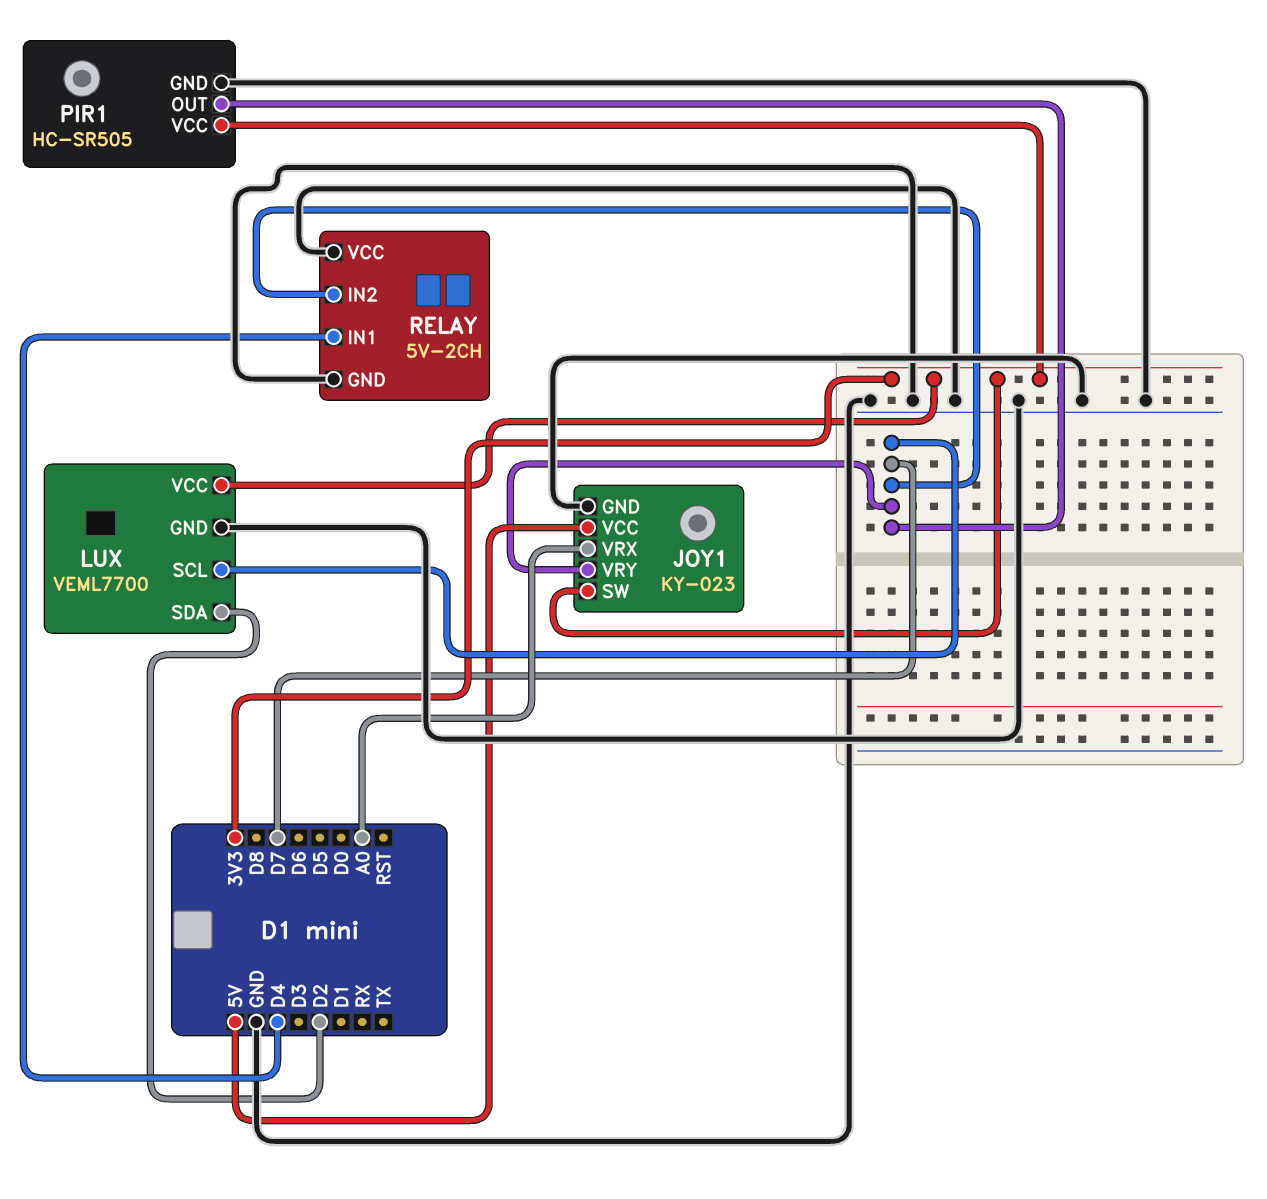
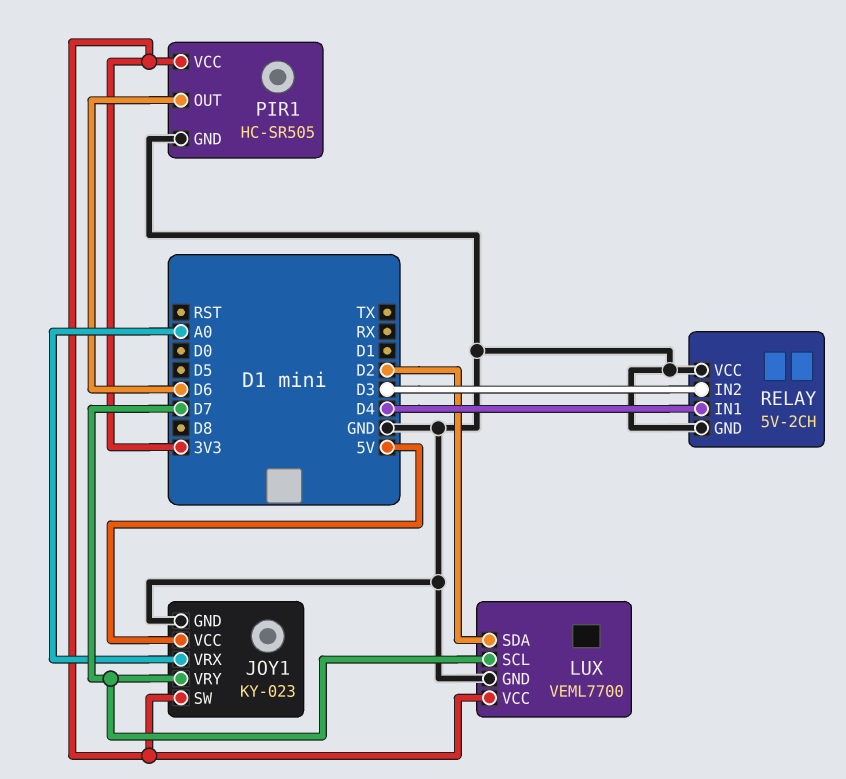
PIR1 pin OUT: D7 -> D6
RELAY pin IN2: D7 -> D3

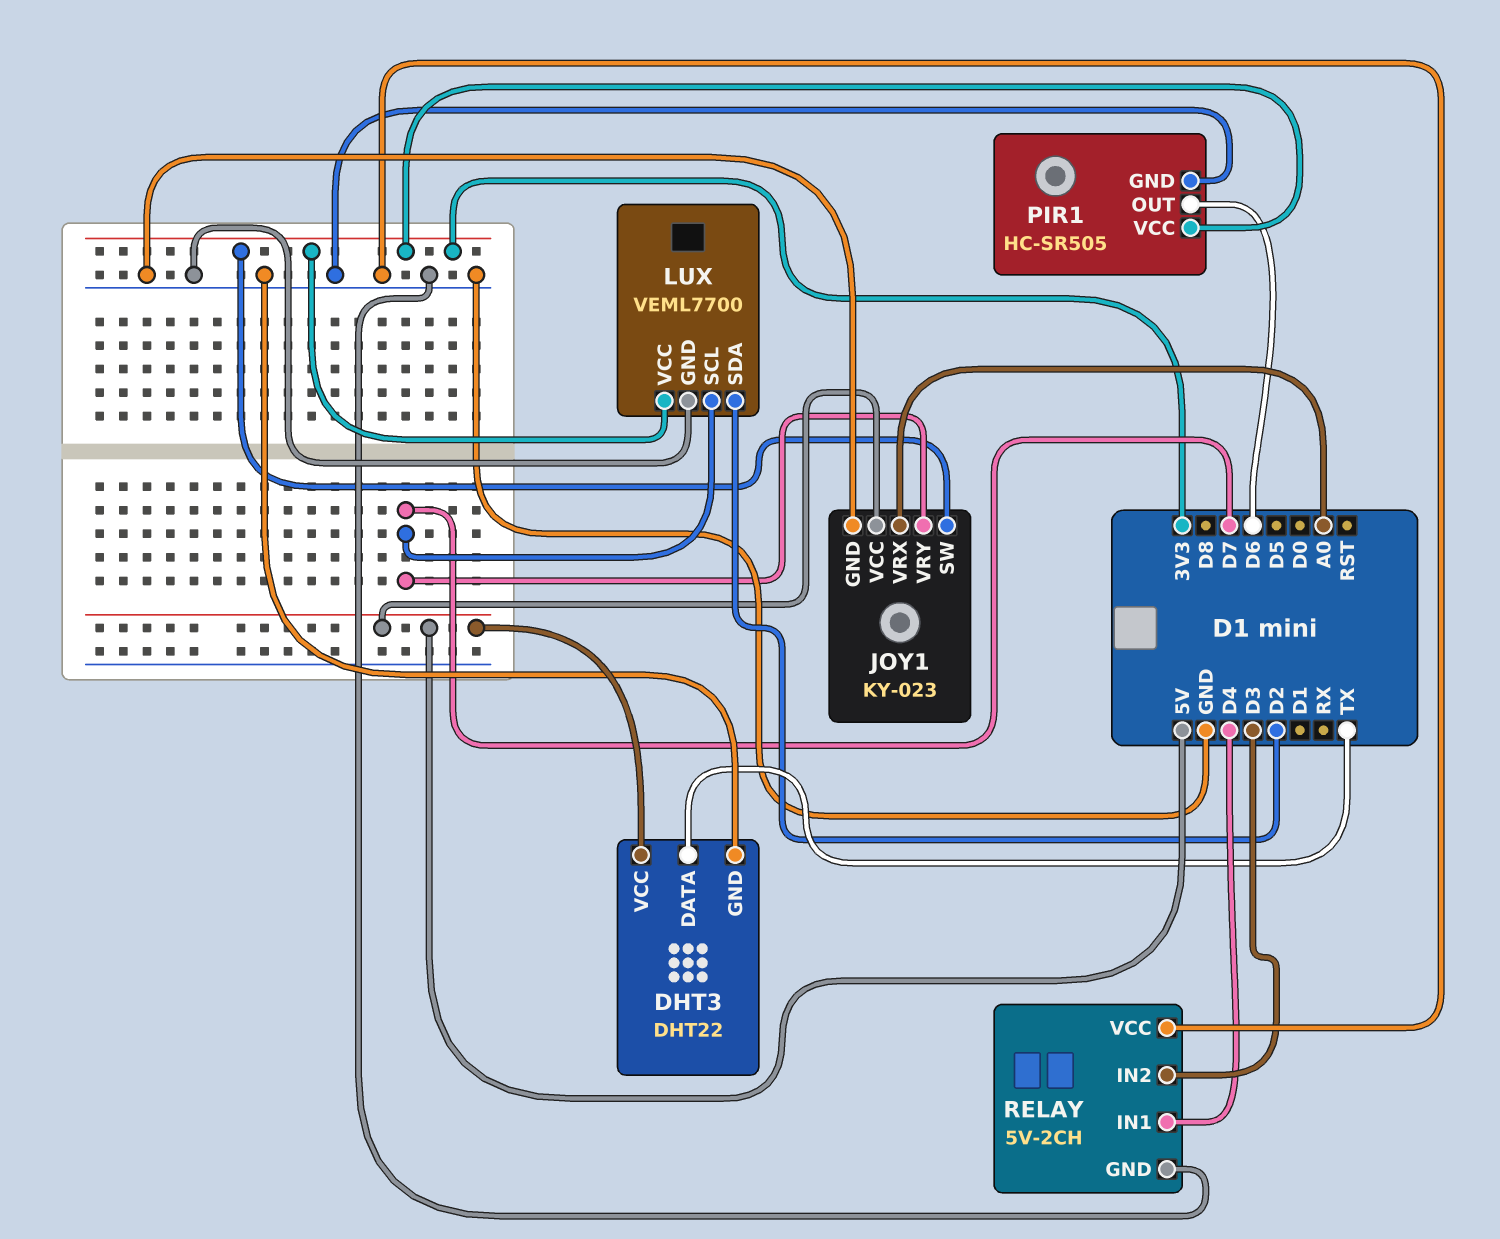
DHT3: none -> DHT22
DHT3 pin DATA: none -> TX
DHT3 pin GND: none -> GND
DHT3 pin VCC: none -> 5V

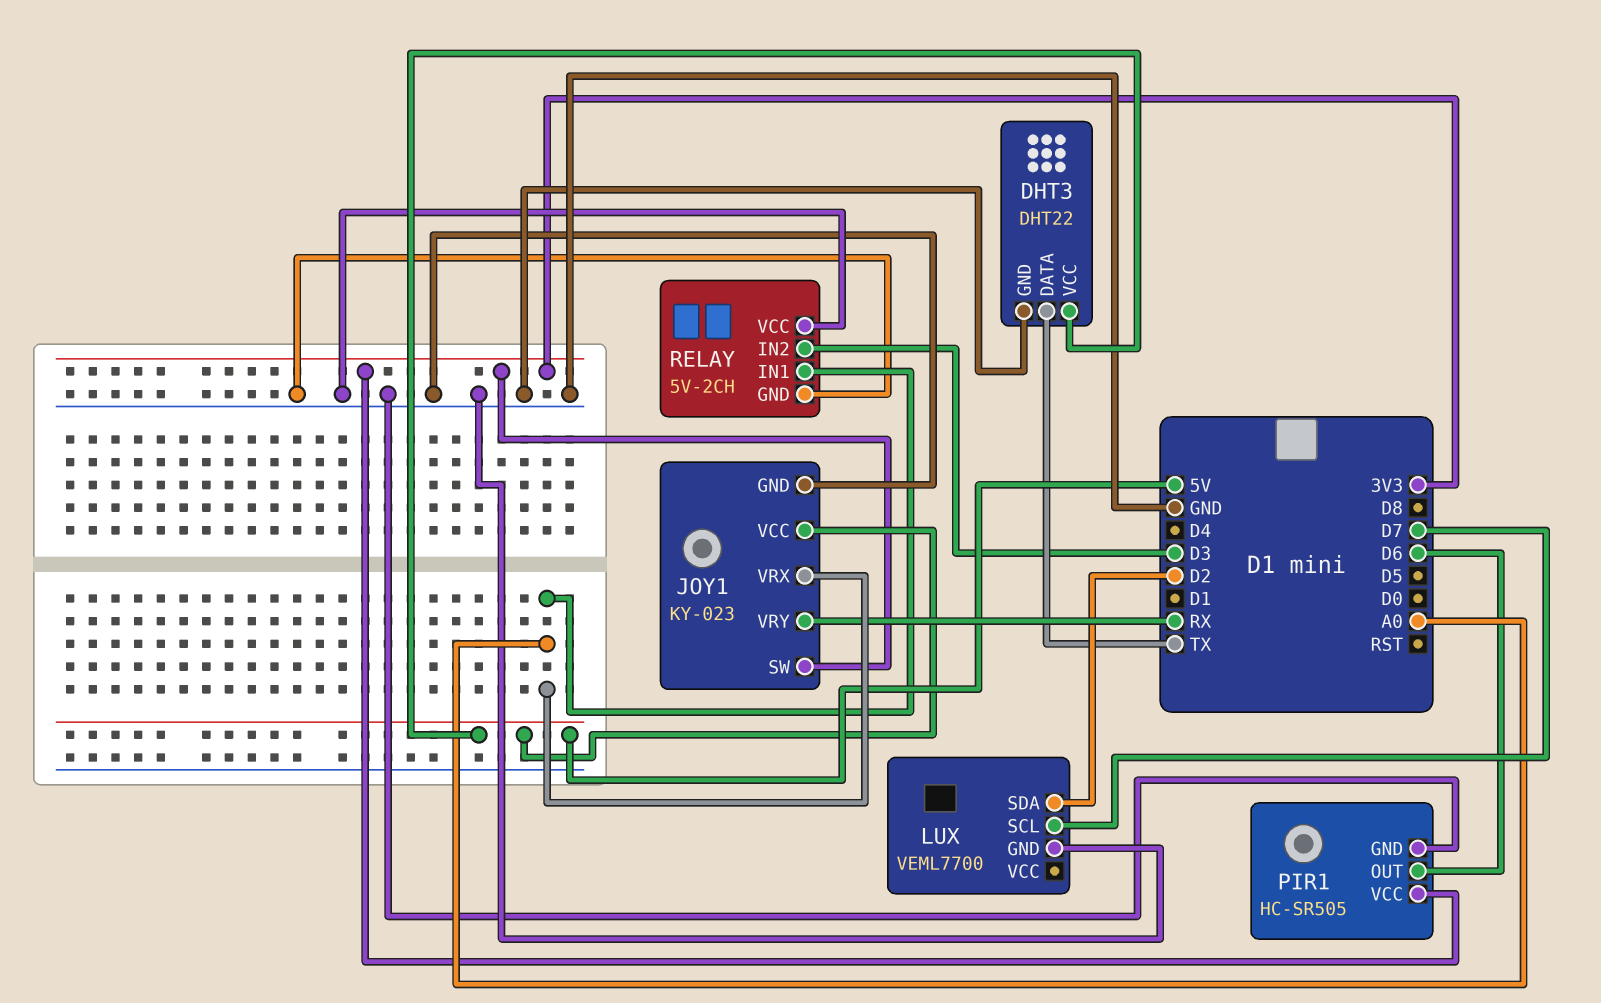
JOY1 pin VRY: D7 -> RX
LUX pin VCC: 3V3 -> none
RELAY pin IN1: D4 -> A0

